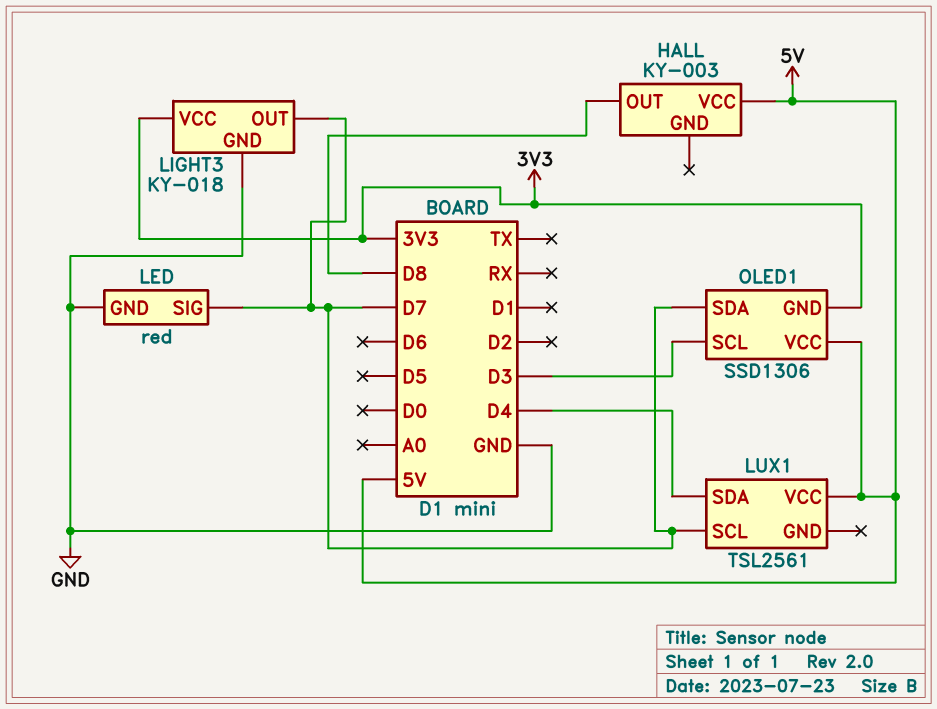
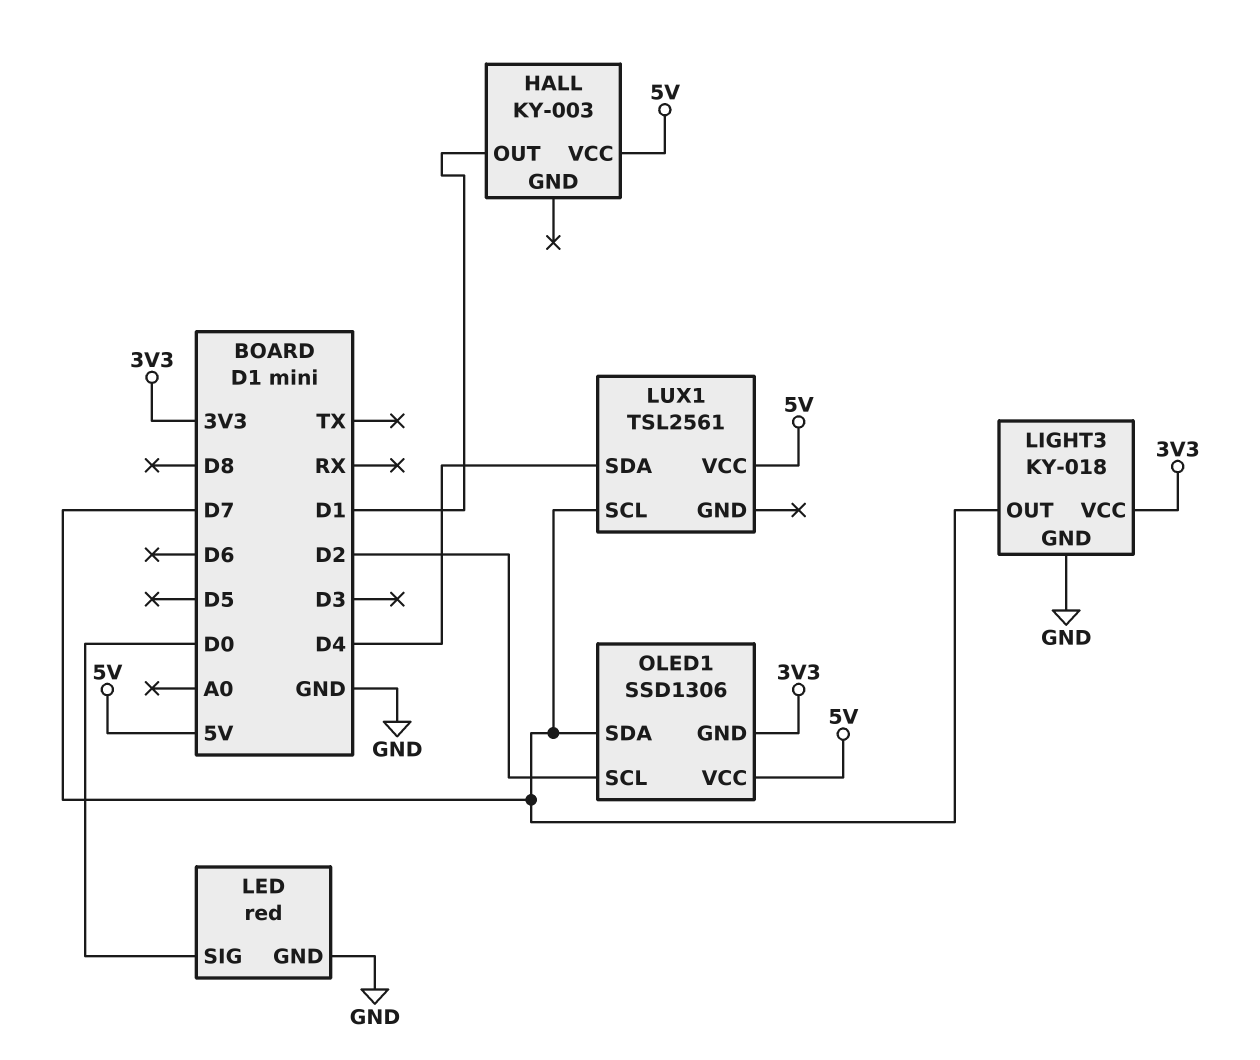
HALL pin OUT: D8 -> D1
LED pin SIG: D7 -> D0
OLED1 pin SCL: D3 -> D2

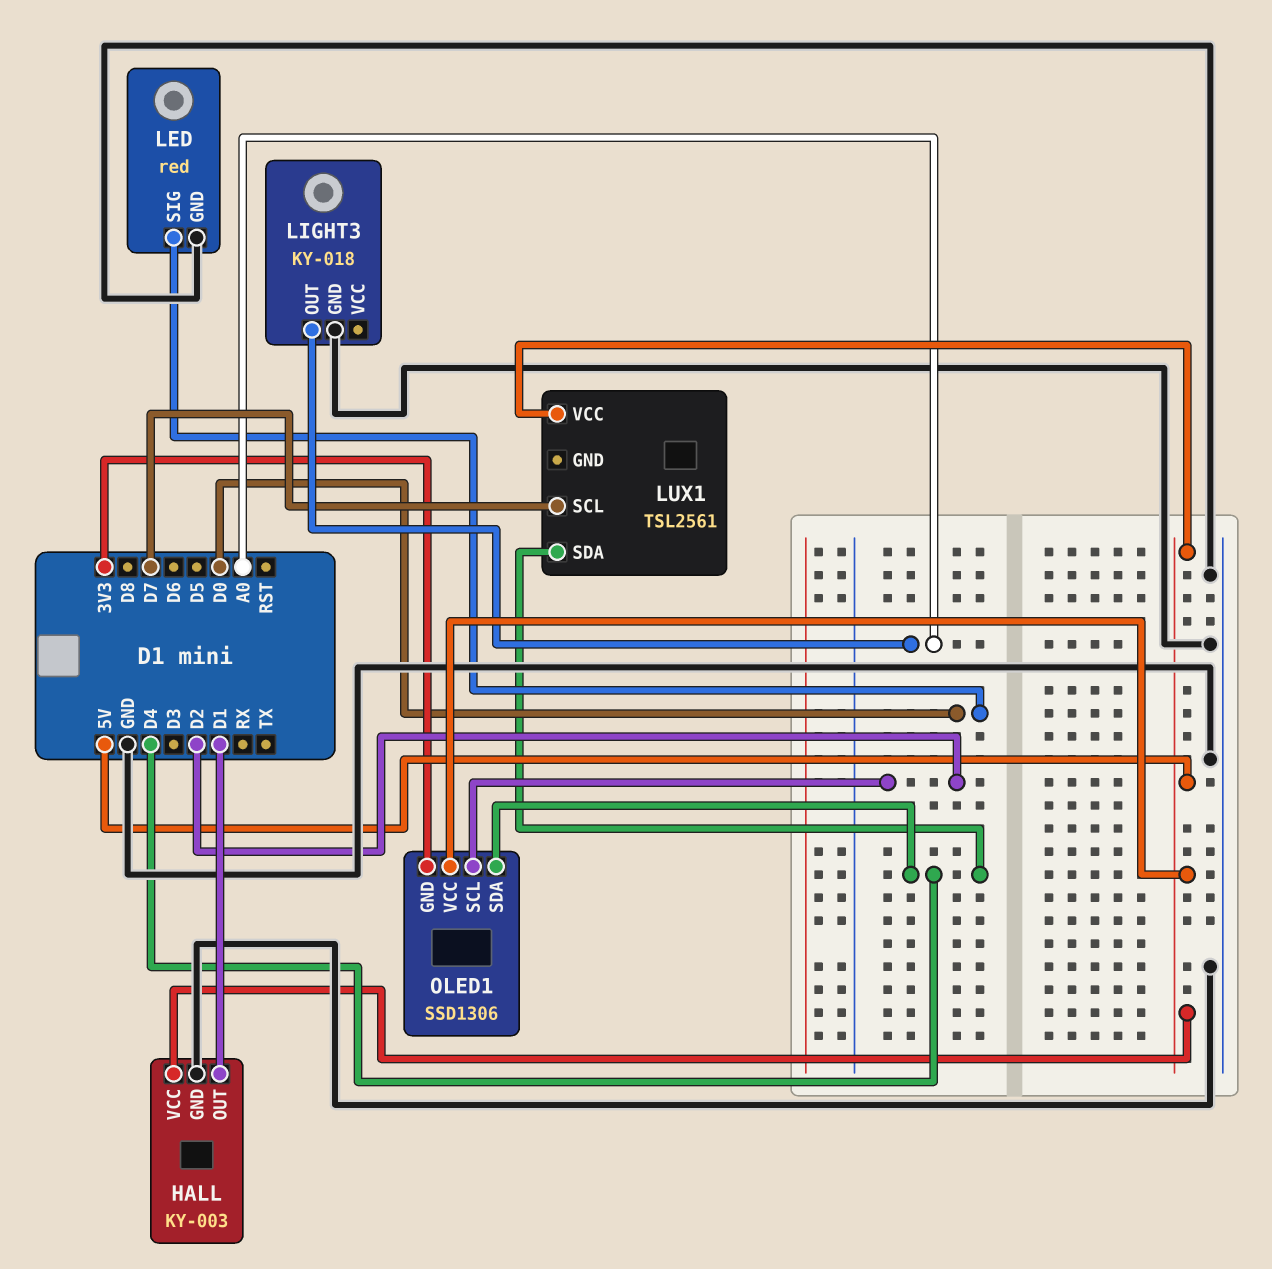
HALL pin GND: none -> GND
LIGHT3 pin OUT: D7 -> A0
LIGHT3 pin VCC: 3V3 -> none
OLED1 pin SDA: D7 -> D4

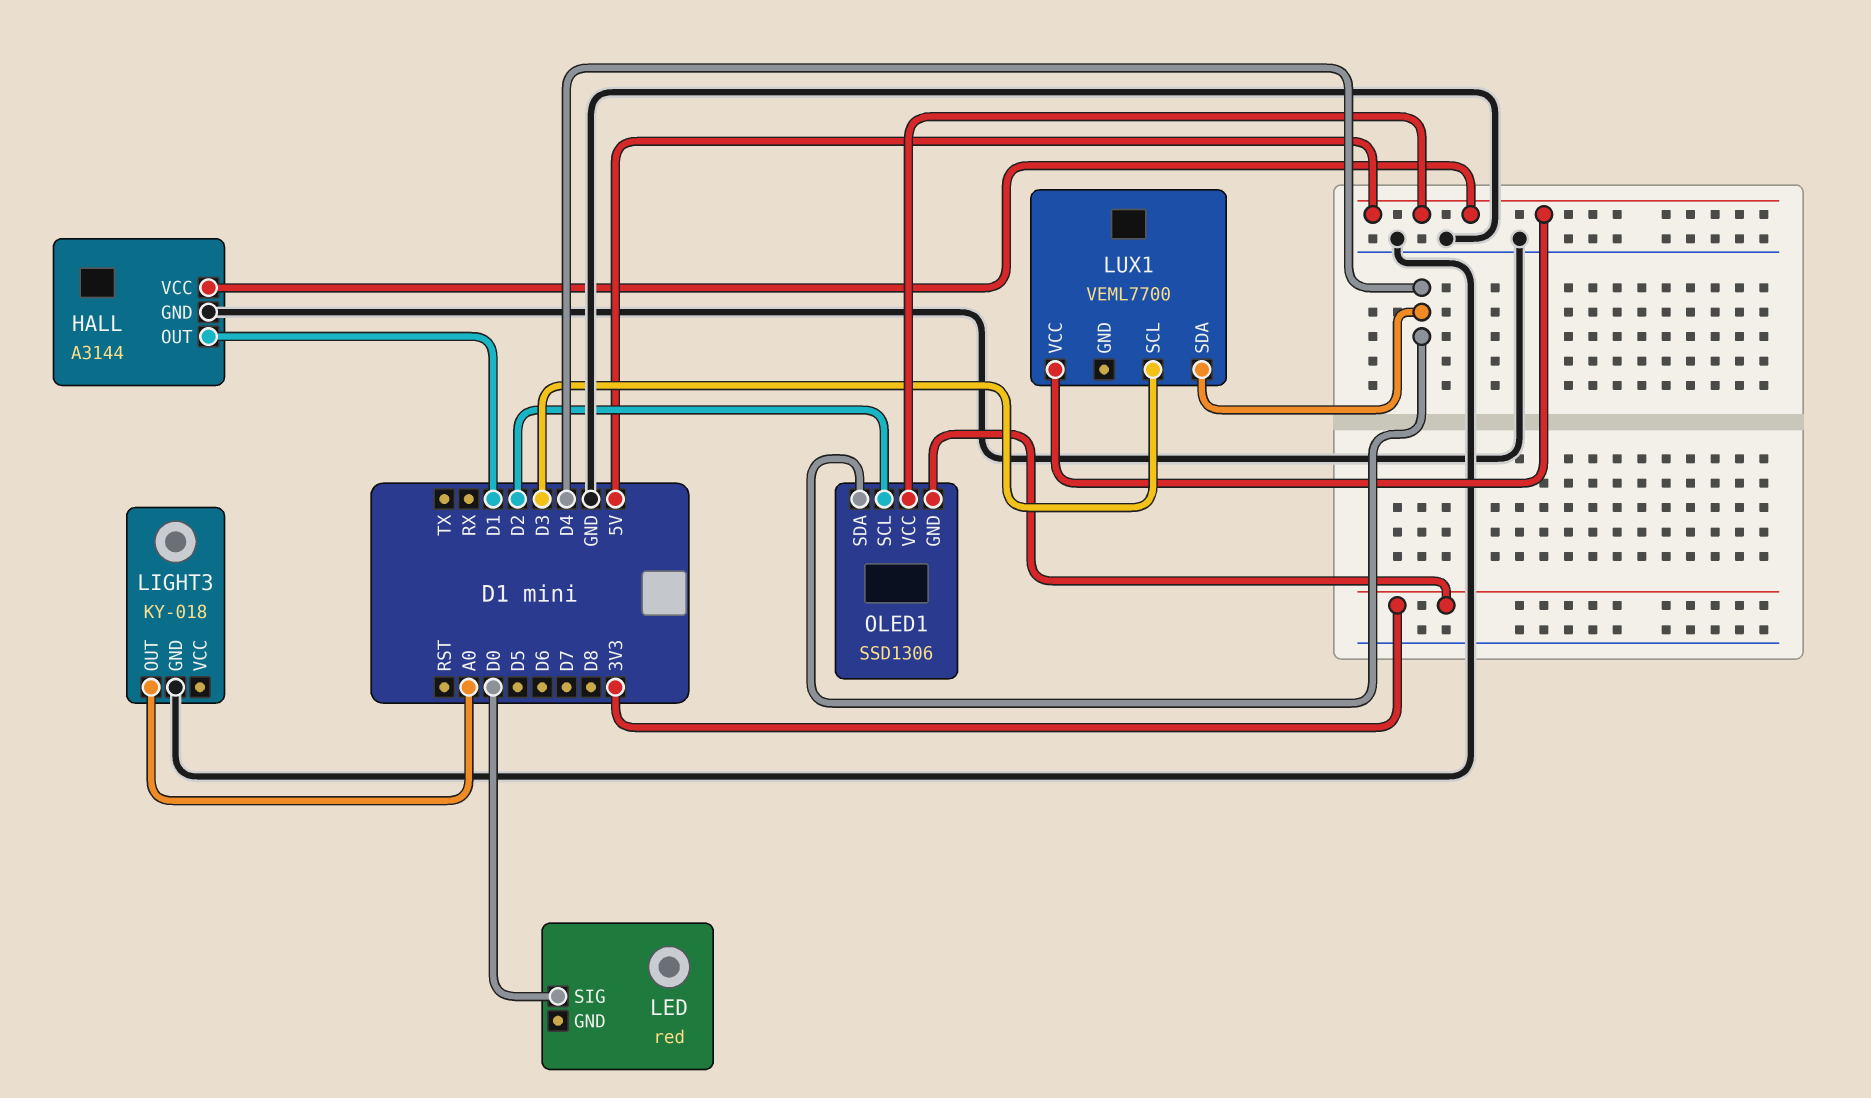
HALL: KY-003 -> A3144
LED pin GND: GND -> none
LUX1: TSL2561 -> VEML7700
LUX1 pin SCL: D7 -> D3

